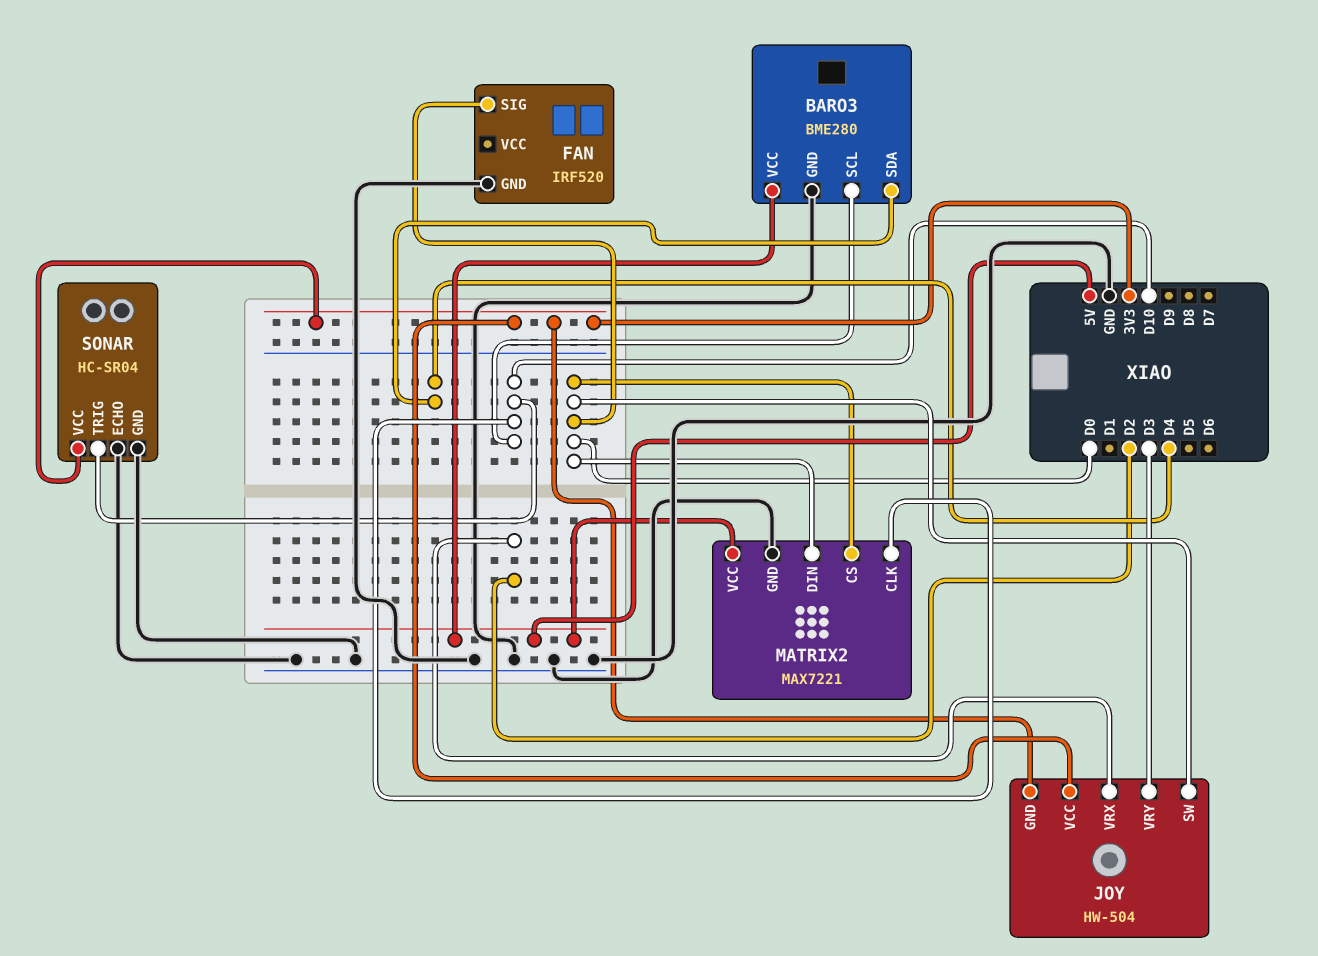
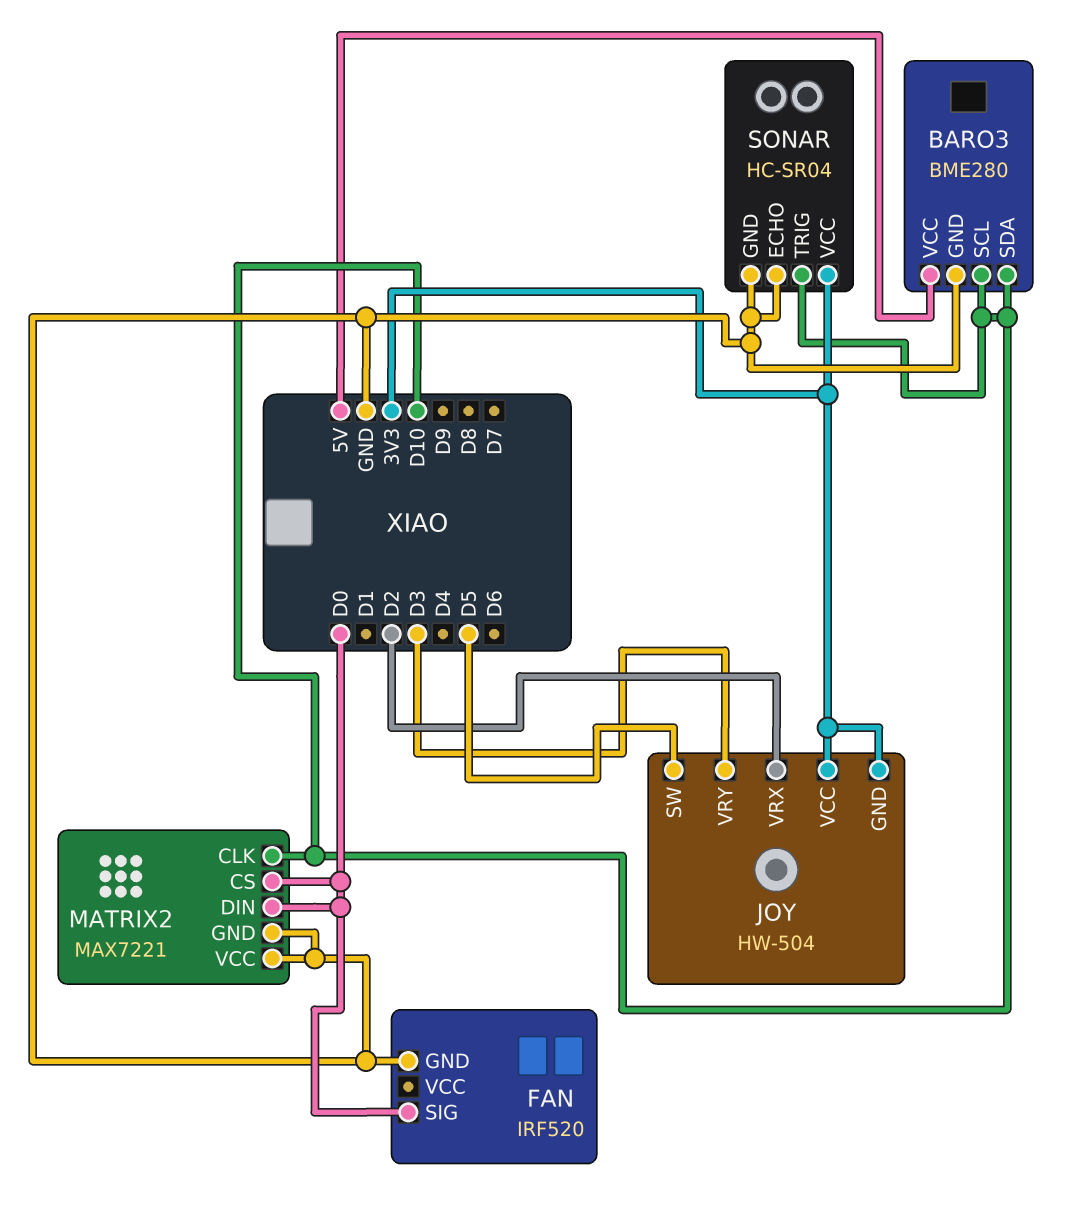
BARO3 pin SDA: D4 -> D10
JOY pin SW: D0 -> D5
MATRIX2 pin VCC: 5V -> GND

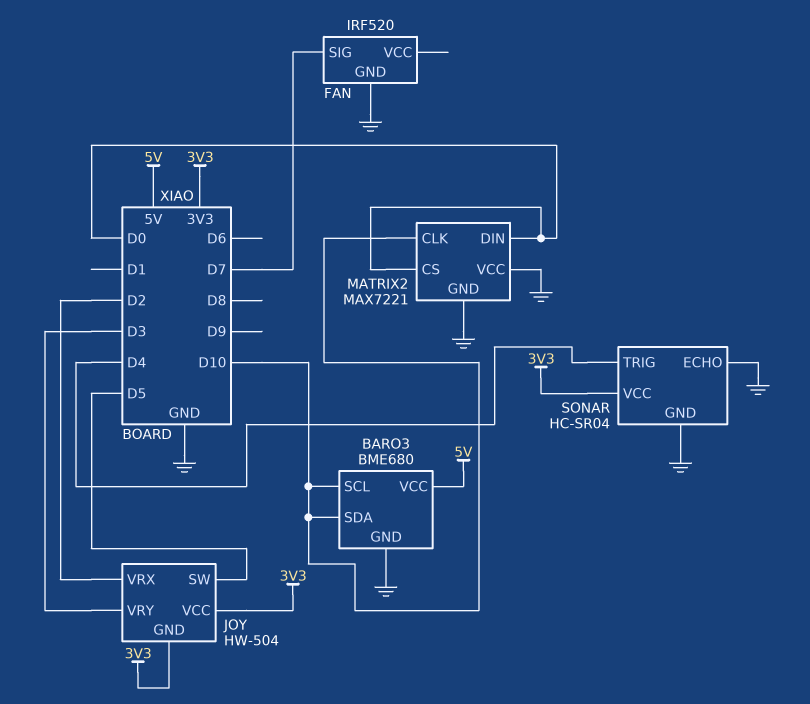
BARO3: BME280 -> BME680
FAN pin SIG: D0 -> D7
SONAR pin TRIG: D10 -> D4

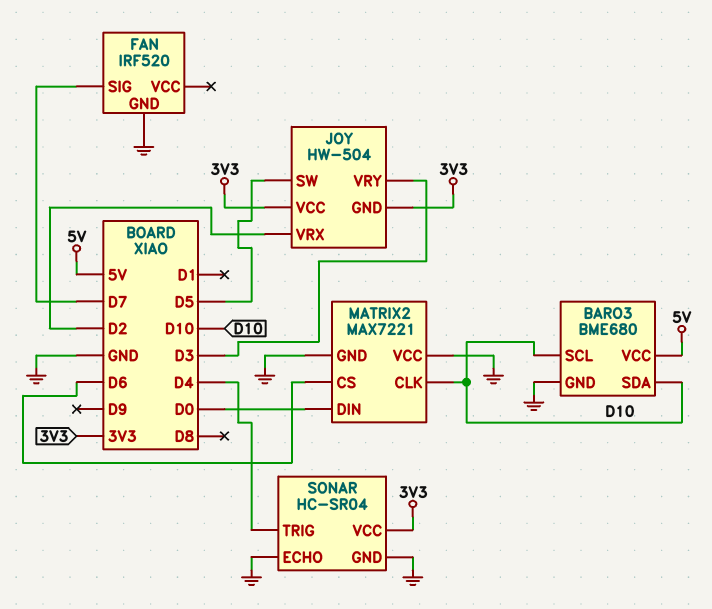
MATRIX2 pin CS: D0 -> D6

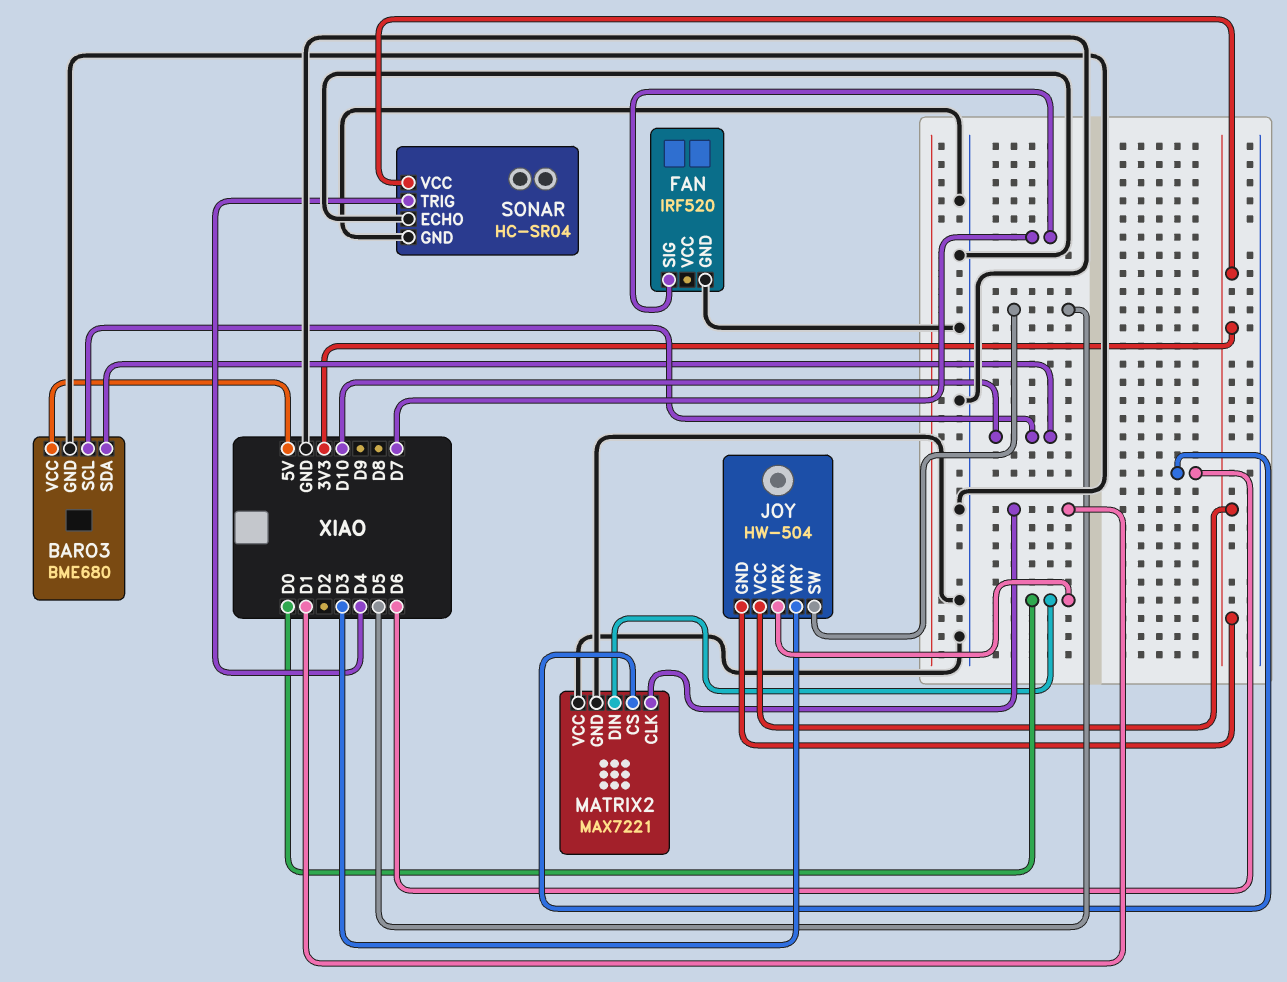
JOY pin VRX: D2 -> D0
MATRIX2 pin CLK: D10 -> D1

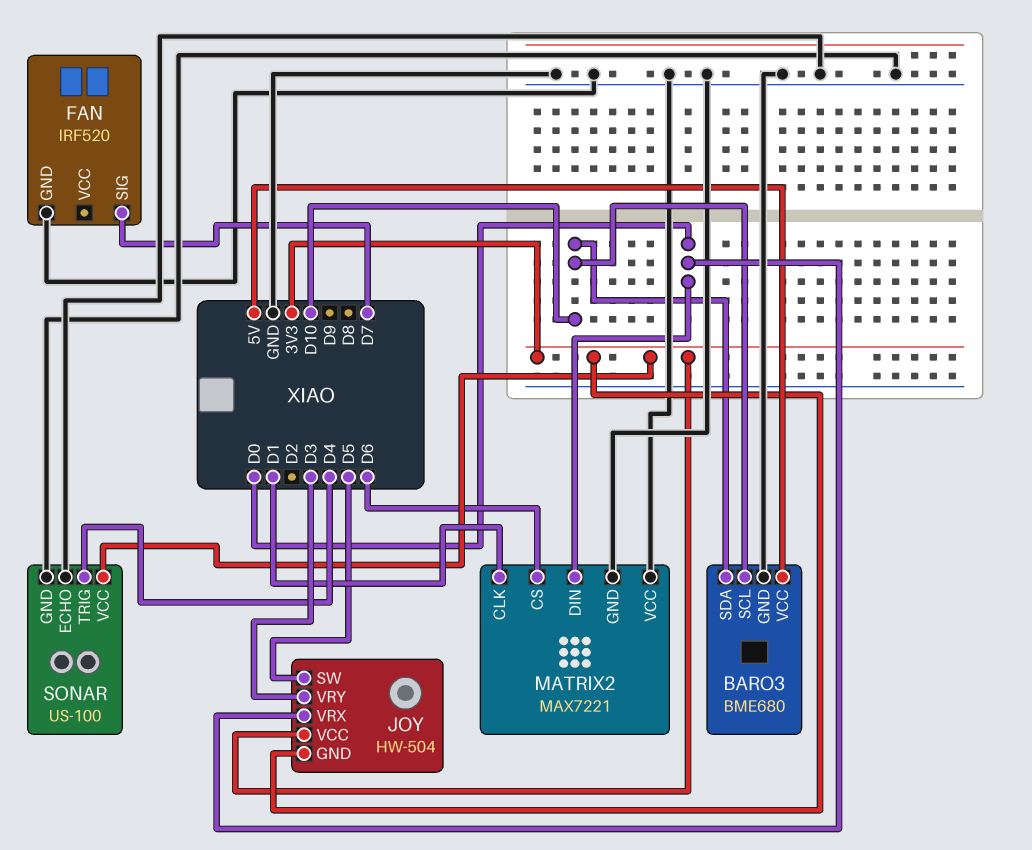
SONAR: HC-SR04 -> US-100

